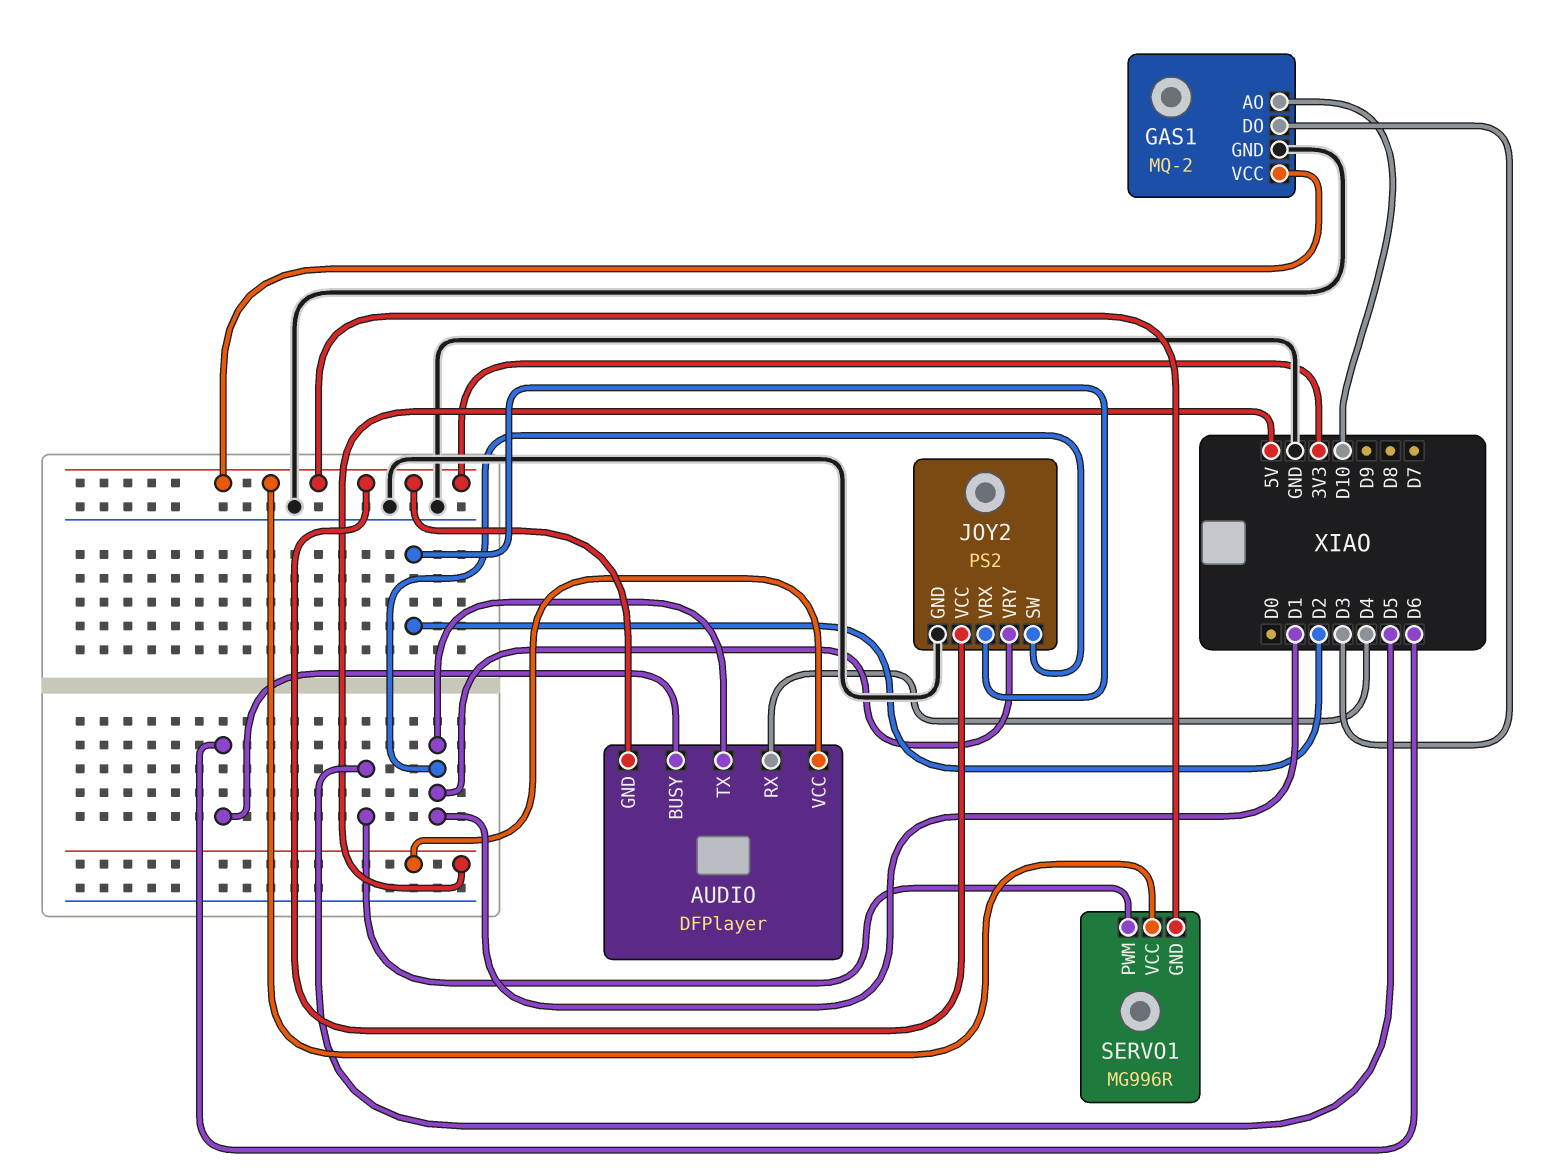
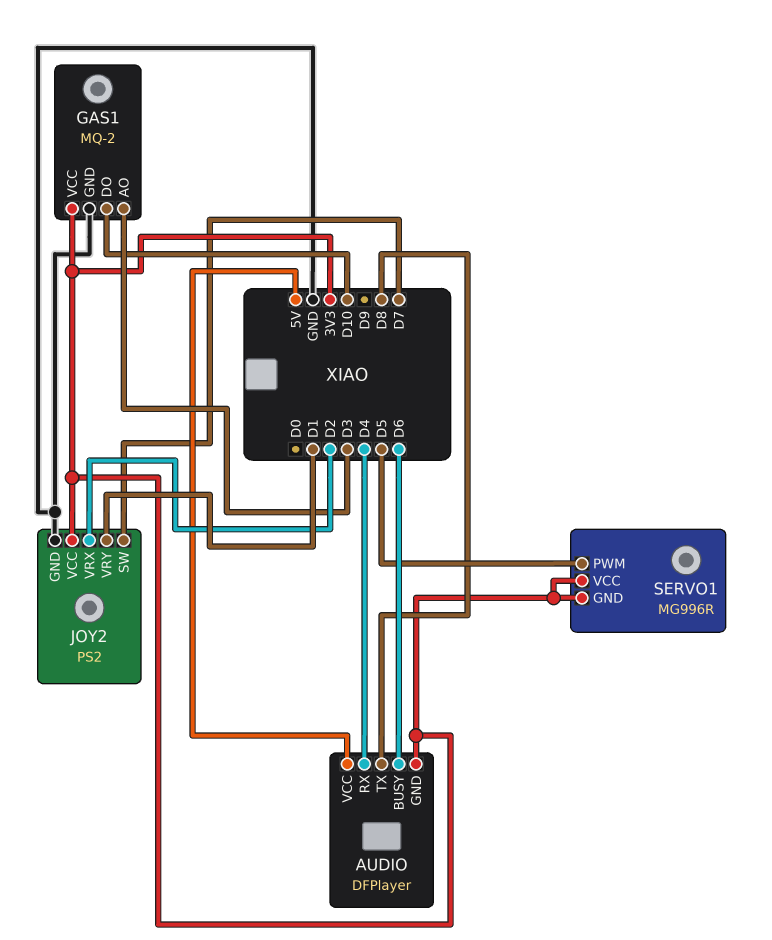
AUDIO pin TX: D1 -> D8
GAS1 pin AO: D10 -> D3
GAS1 pin DO: D3 -> D10
JOY2 pin SW: D1 -> D7

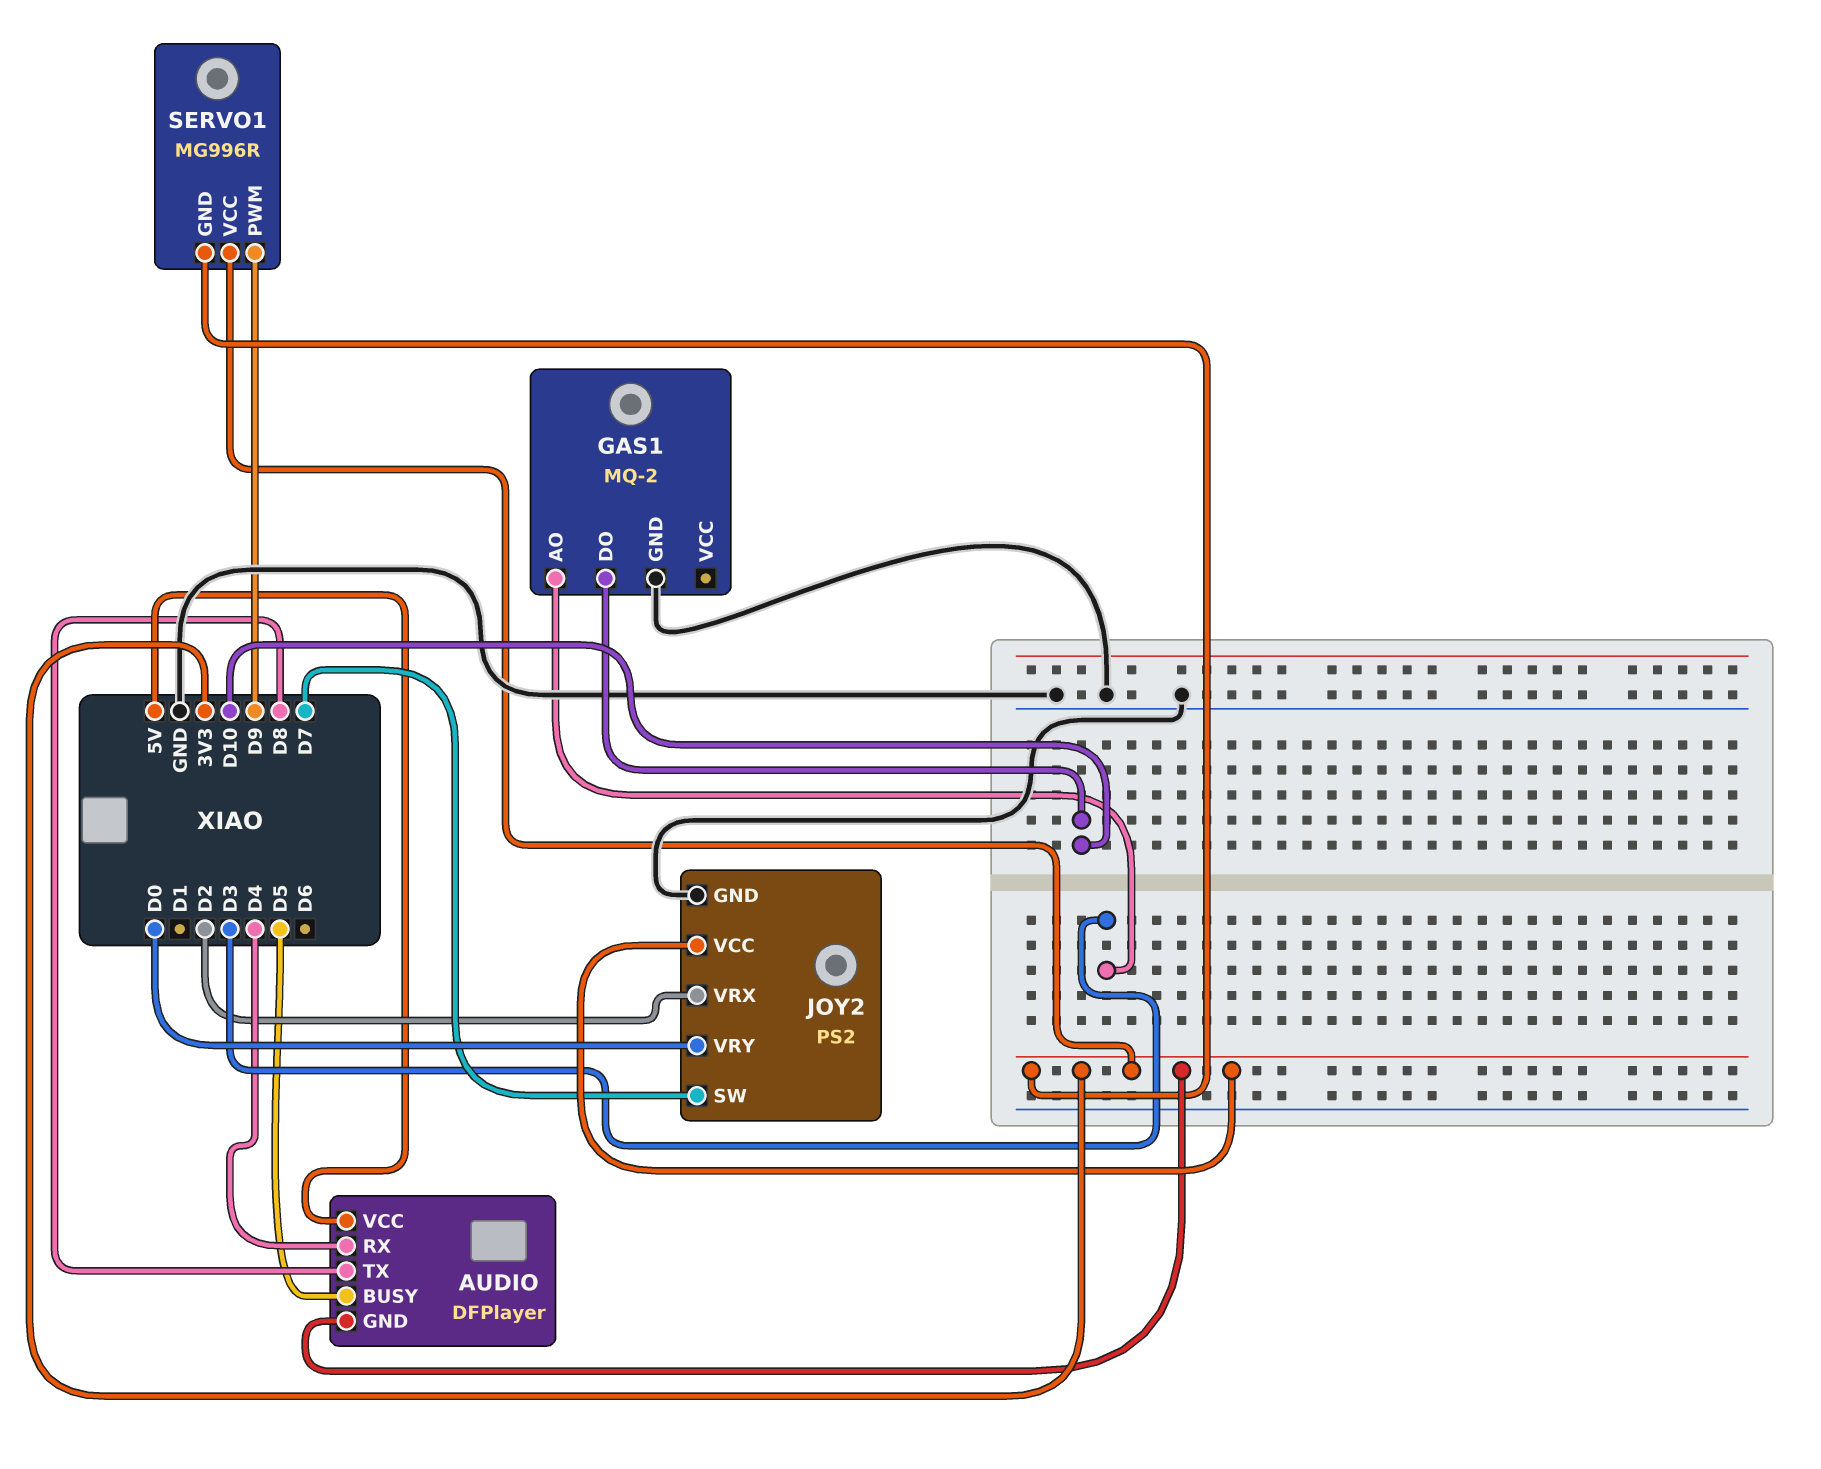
AUDIO pin BUSY: D6 -> D5
GAS1 pin VCC: 3V3 -> none
JOY2 pin VRY: D1 -> D0
SERVO1 pin PWM: D5 -> D9

